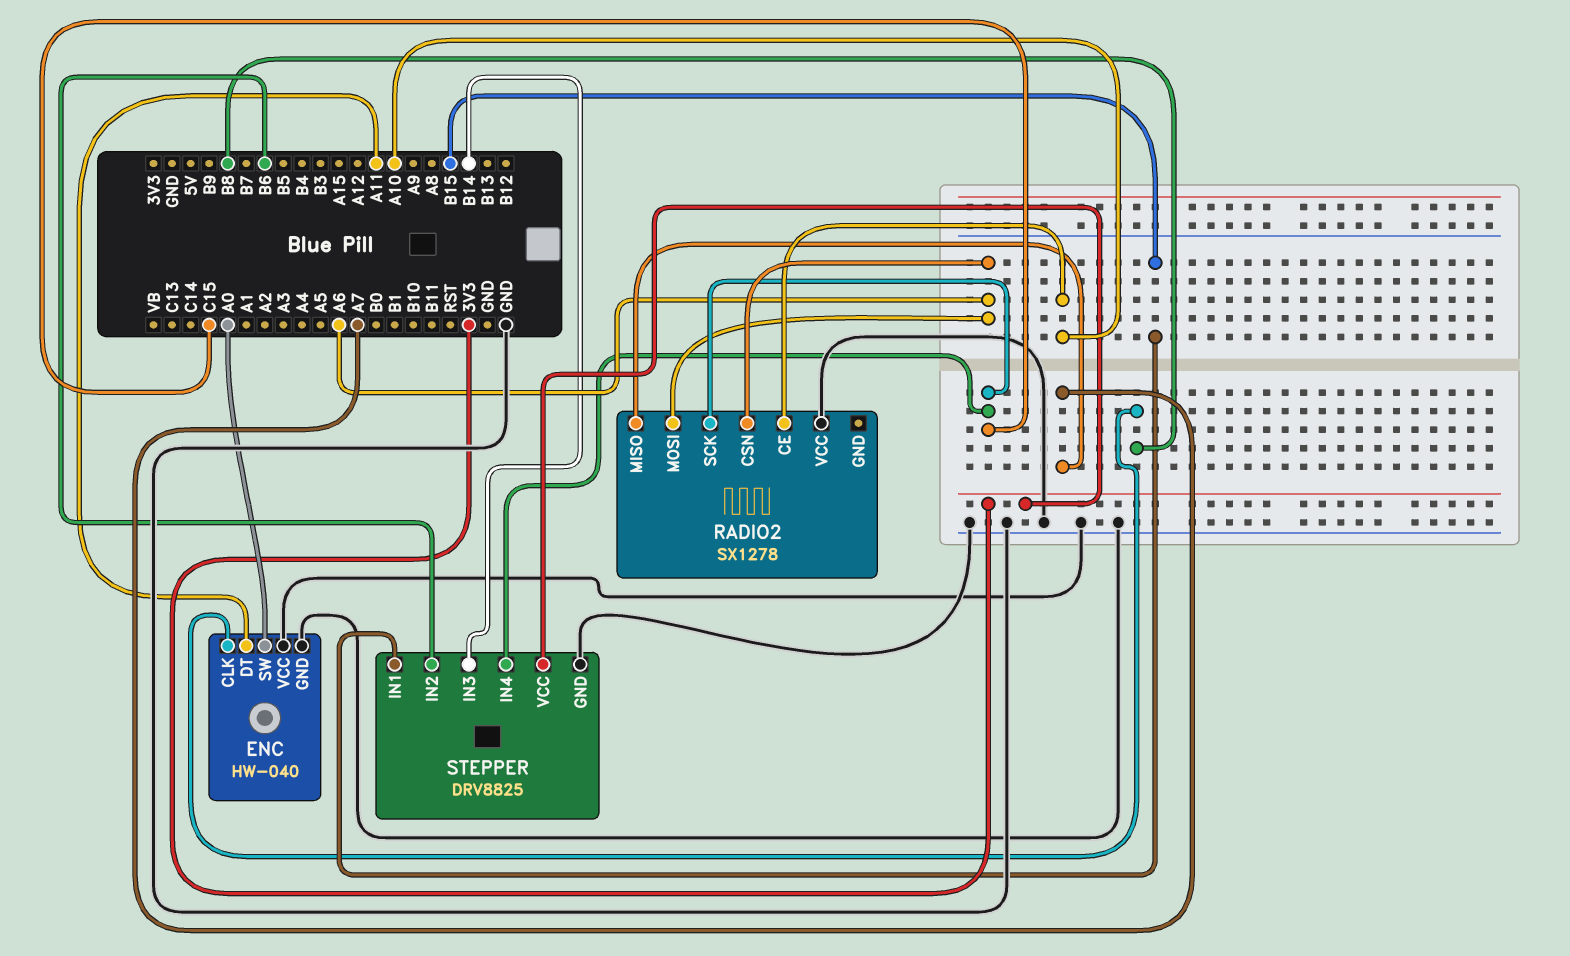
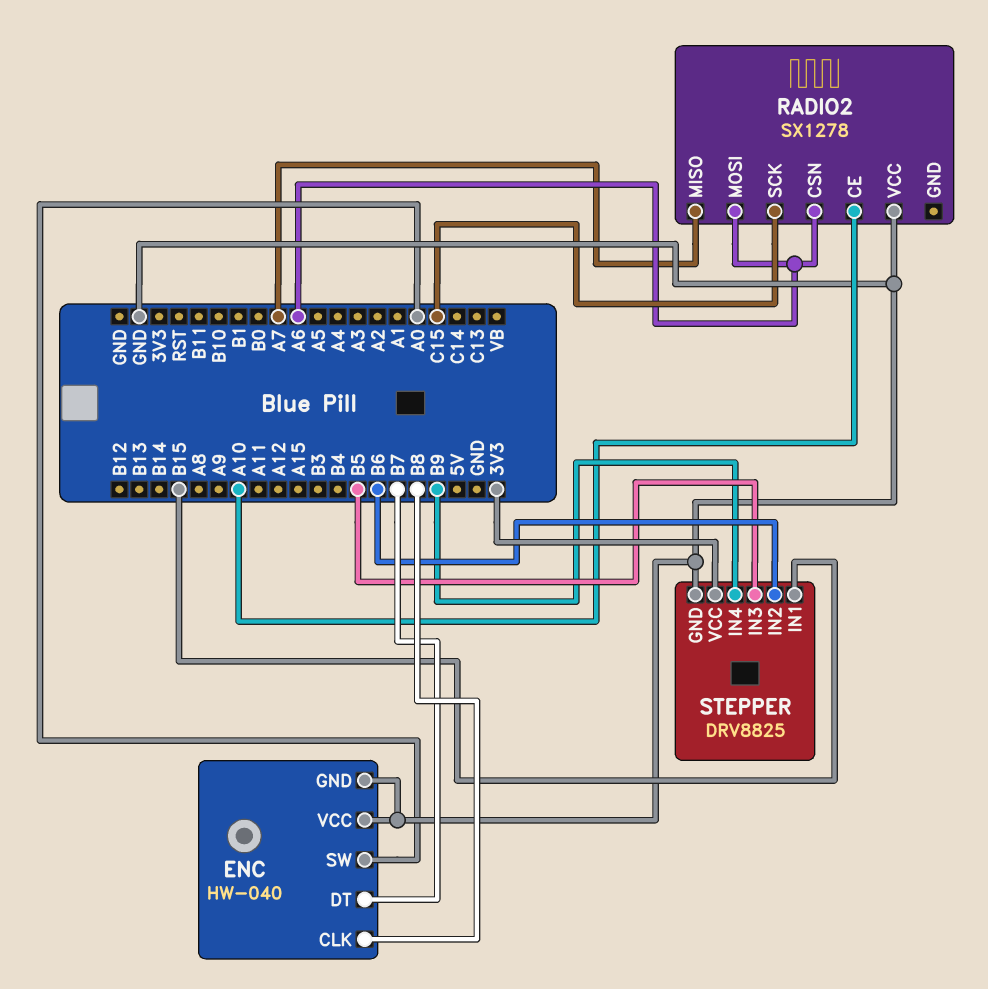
ENC pin DT: A11 -> B7
STEPPER pin IN3: B14 -> B5
STEPPER pin IN4: C15 -> B9

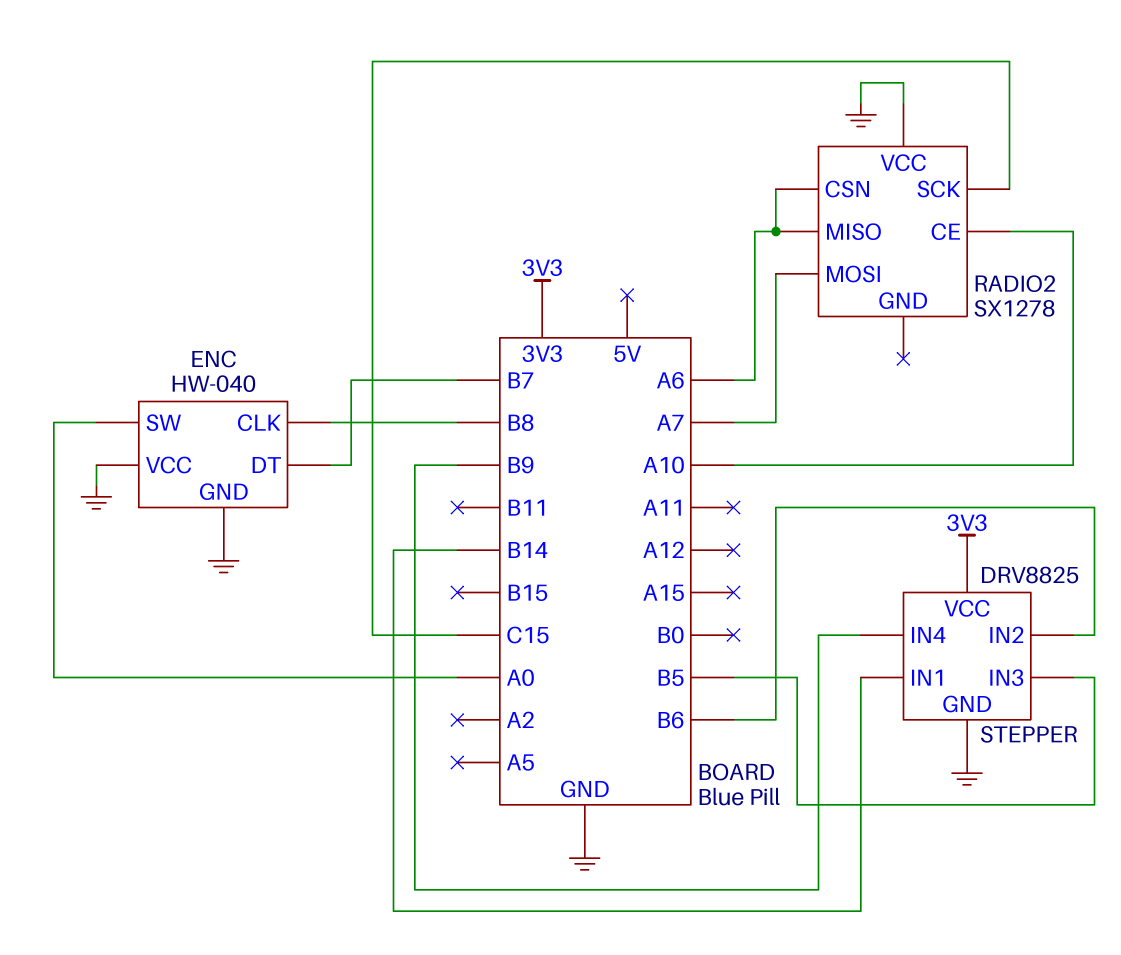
RADIO2 pin MISO: A7 -> A6
RADIO2 pin MOSI: A6 -> A7
STEPPER pin IN1: B15 -> B14

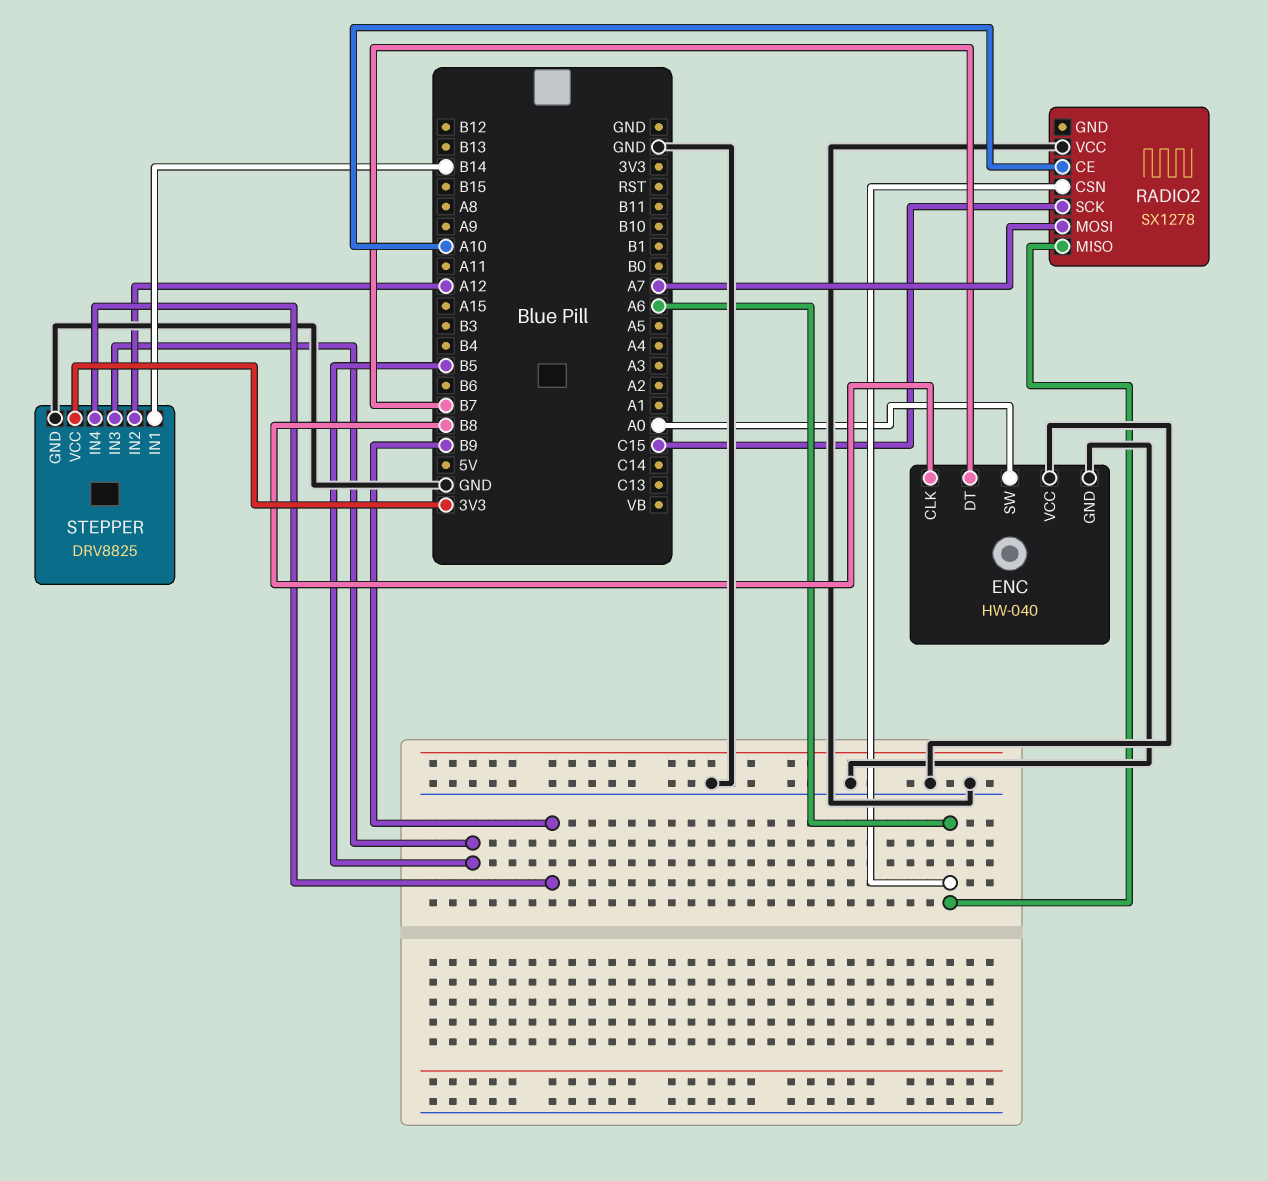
STEPPER pin IN2: B6 -> A12

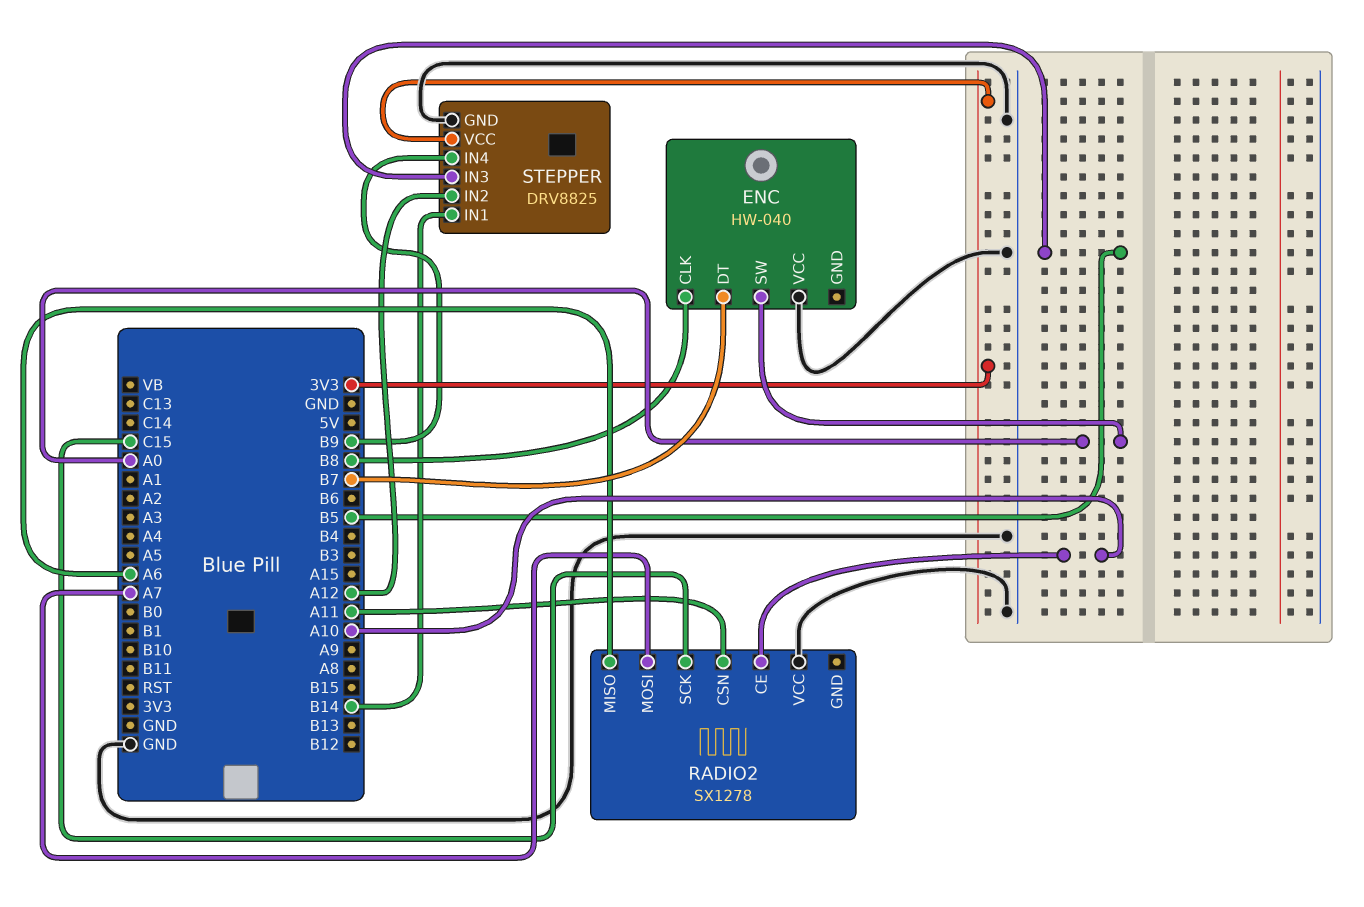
ENC pin GND: GND -> none
RADIO2 pin CSN: A6 -> A11

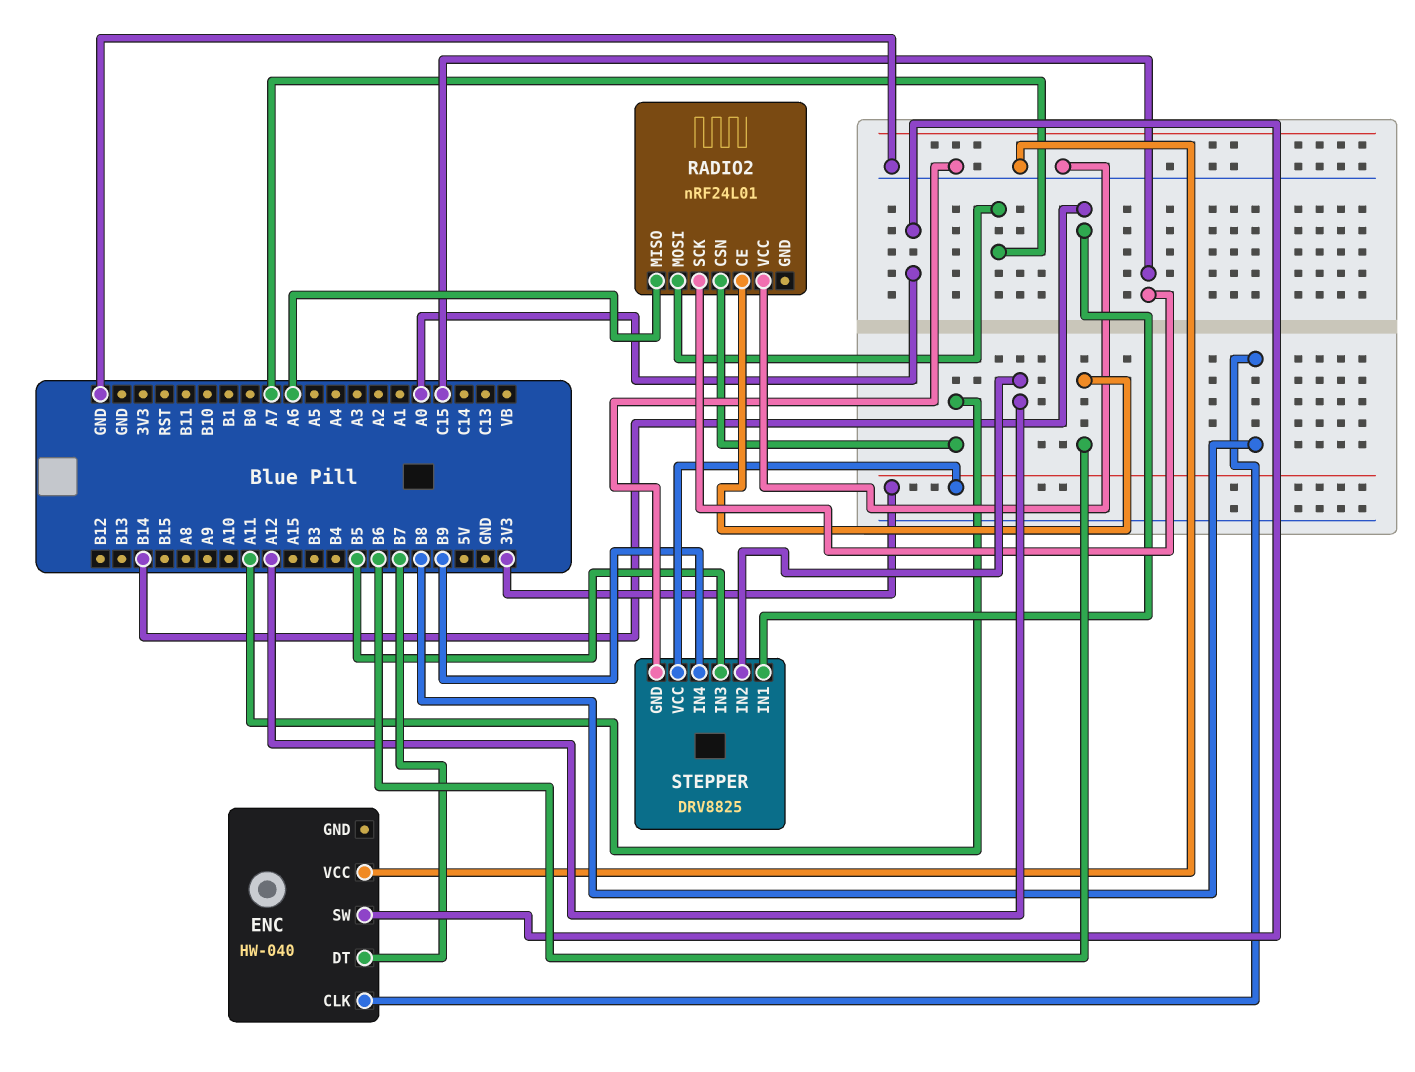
RADIO2: SX1278 -> nRF24L01
RADIO2 pin CE: A10 -> B6

